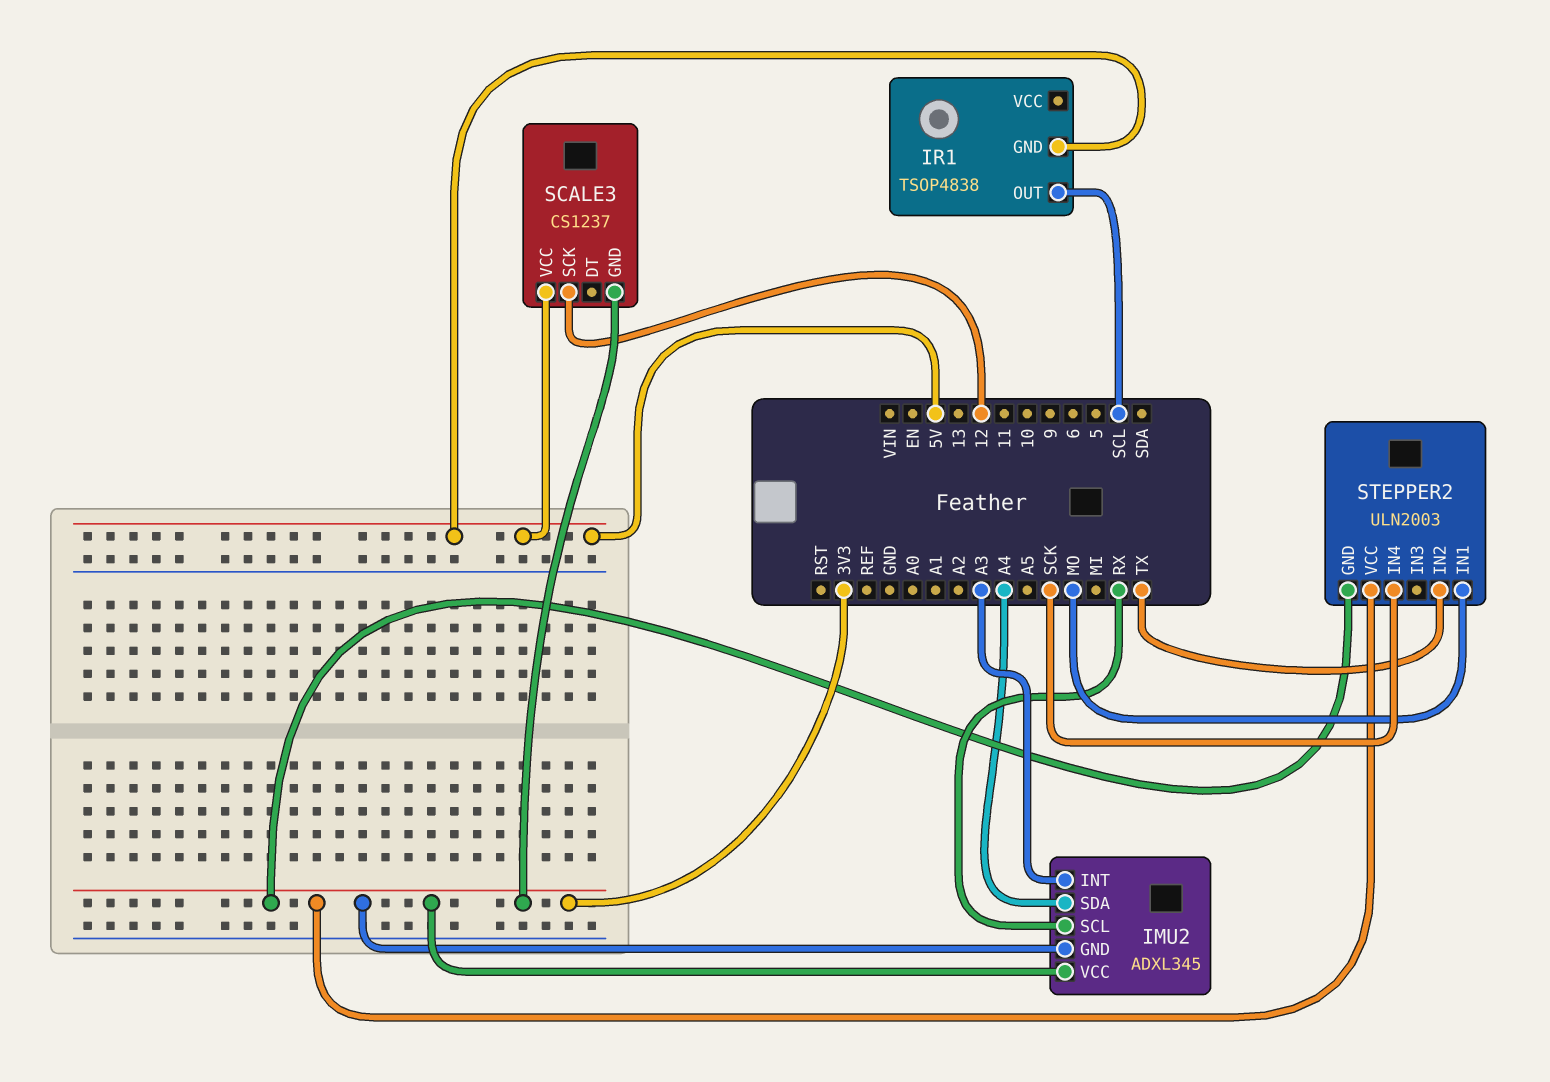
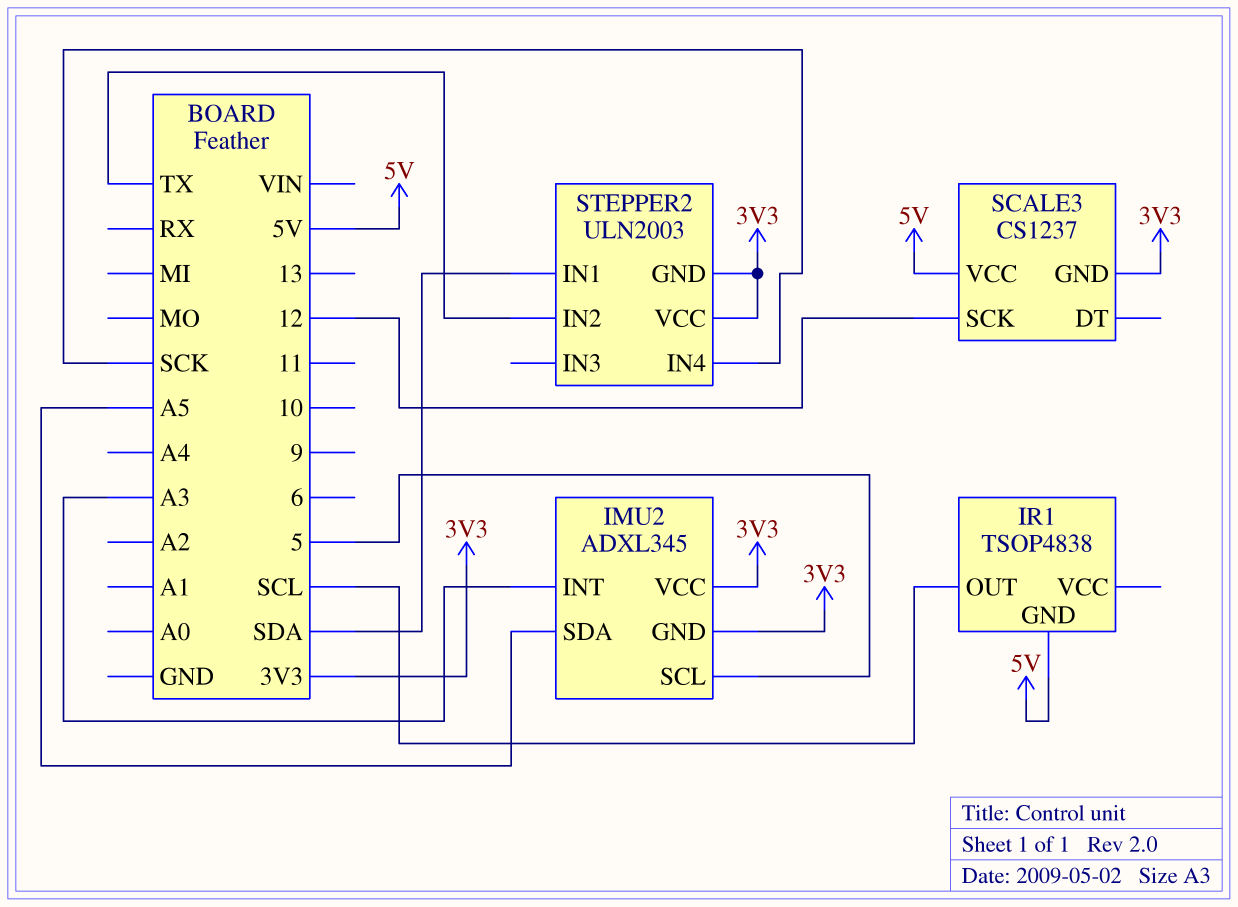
IMU2 pin SCL: RX -> 5
IMU2 pin SDA: A4 -> A5
STEPPER2 pin IN1: MO -> SDA

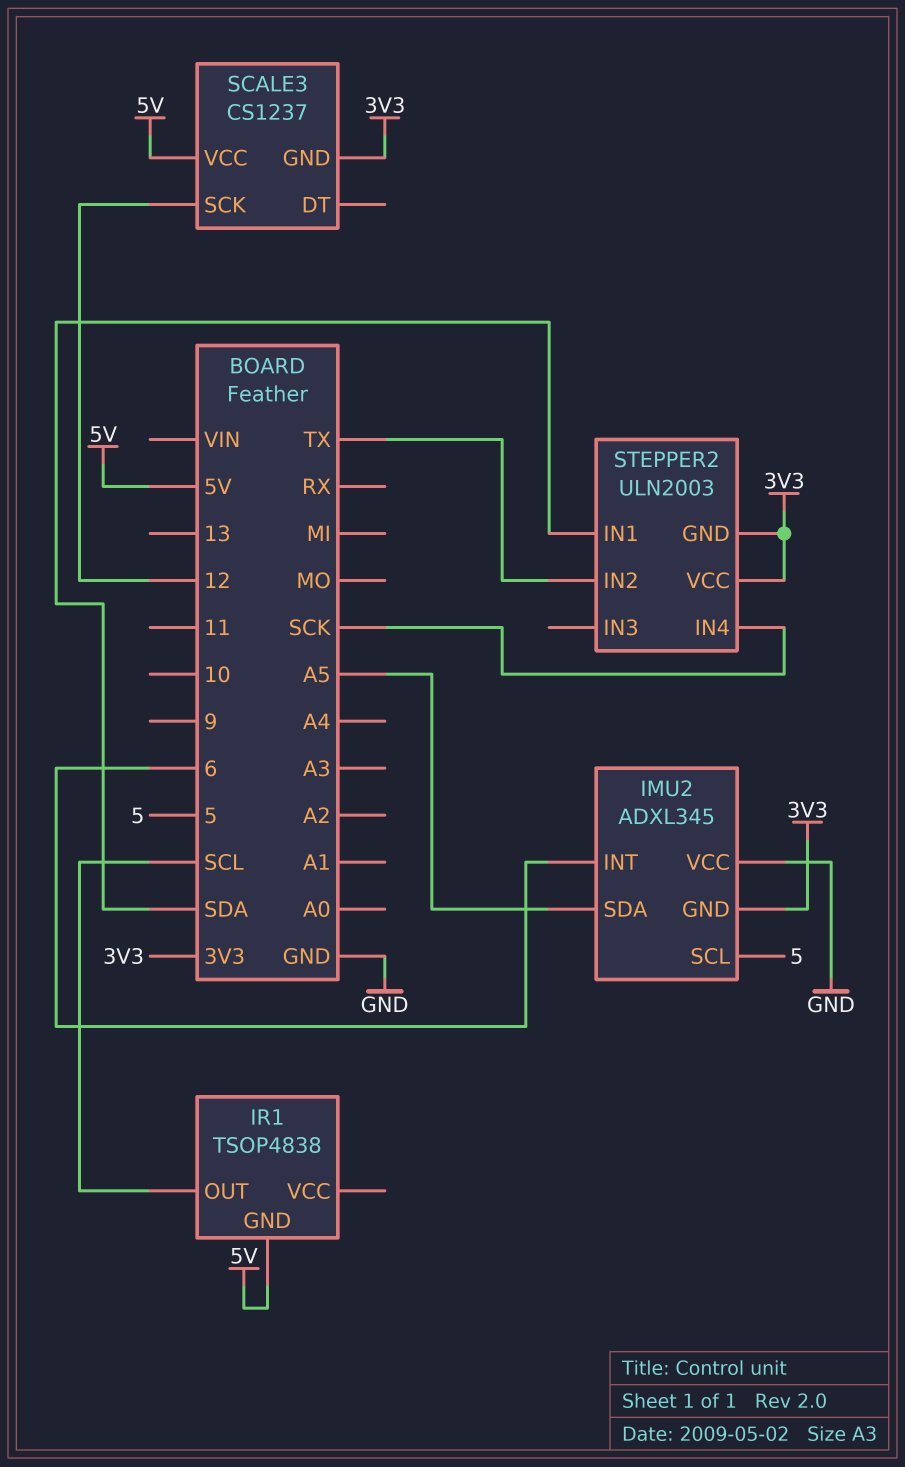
IMU2 pin INT: A3 -> 6
IMU2 pin VCC: 3V3 -> GND

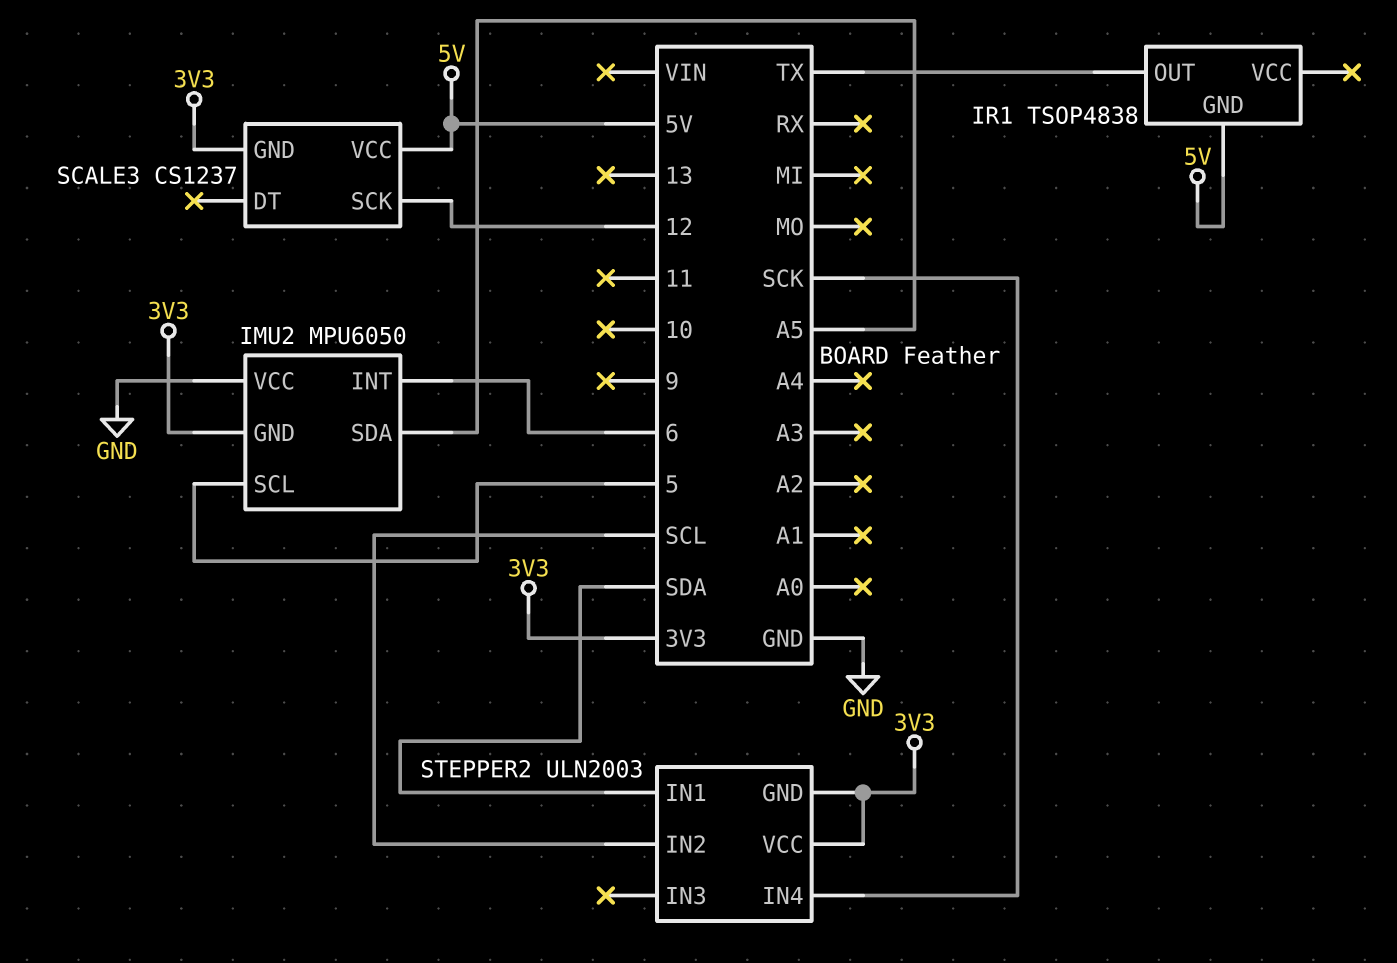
IMU2: ADXL345 -> MPU6050
IR1 pin OUT: SCL -> TX
STEPPER2 pin IN2: TX -> SCL

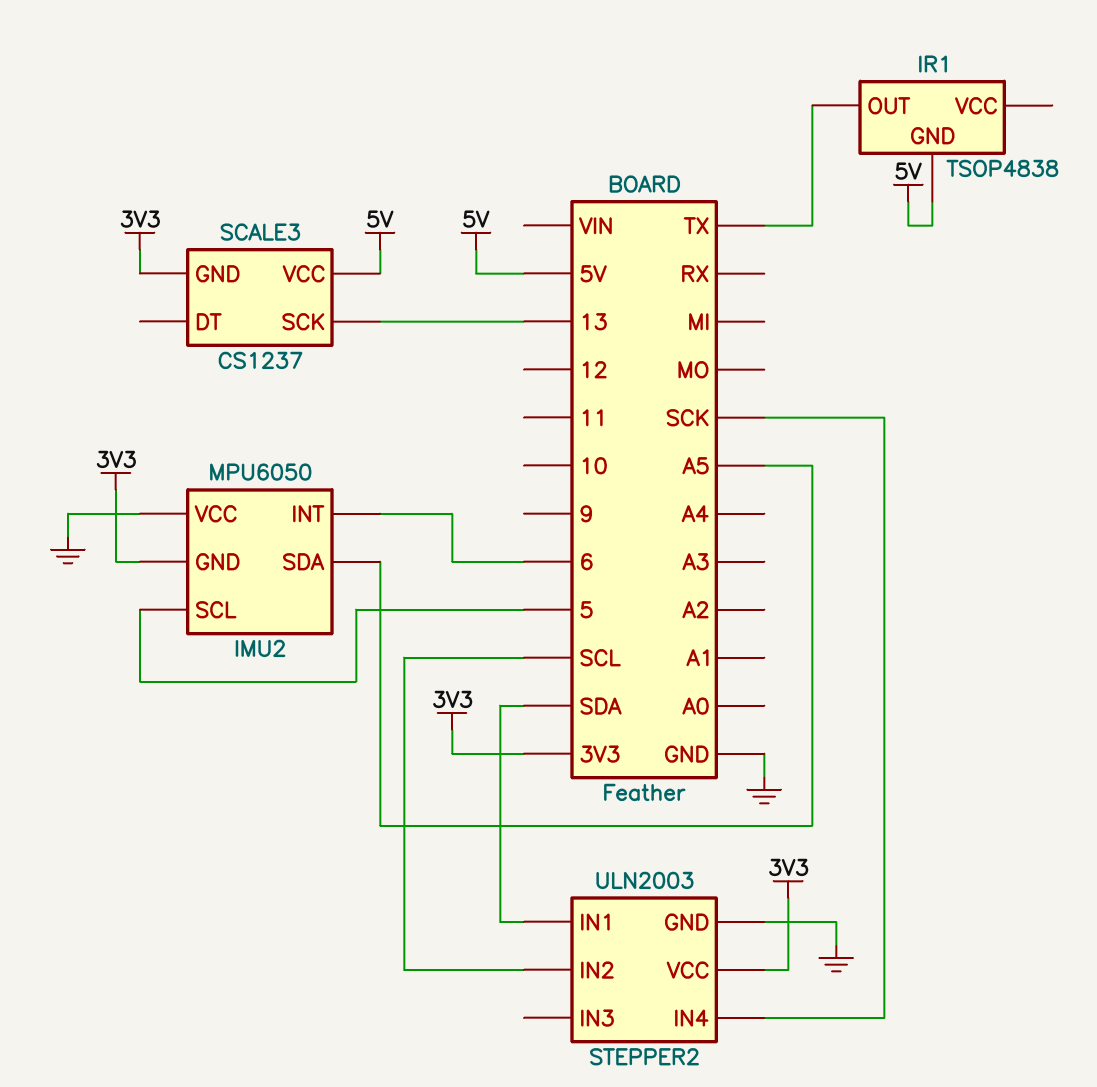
SCALE3 pin SCK: 12 -> 13
STEPPER2 pin GND: 3V3 -> GND

